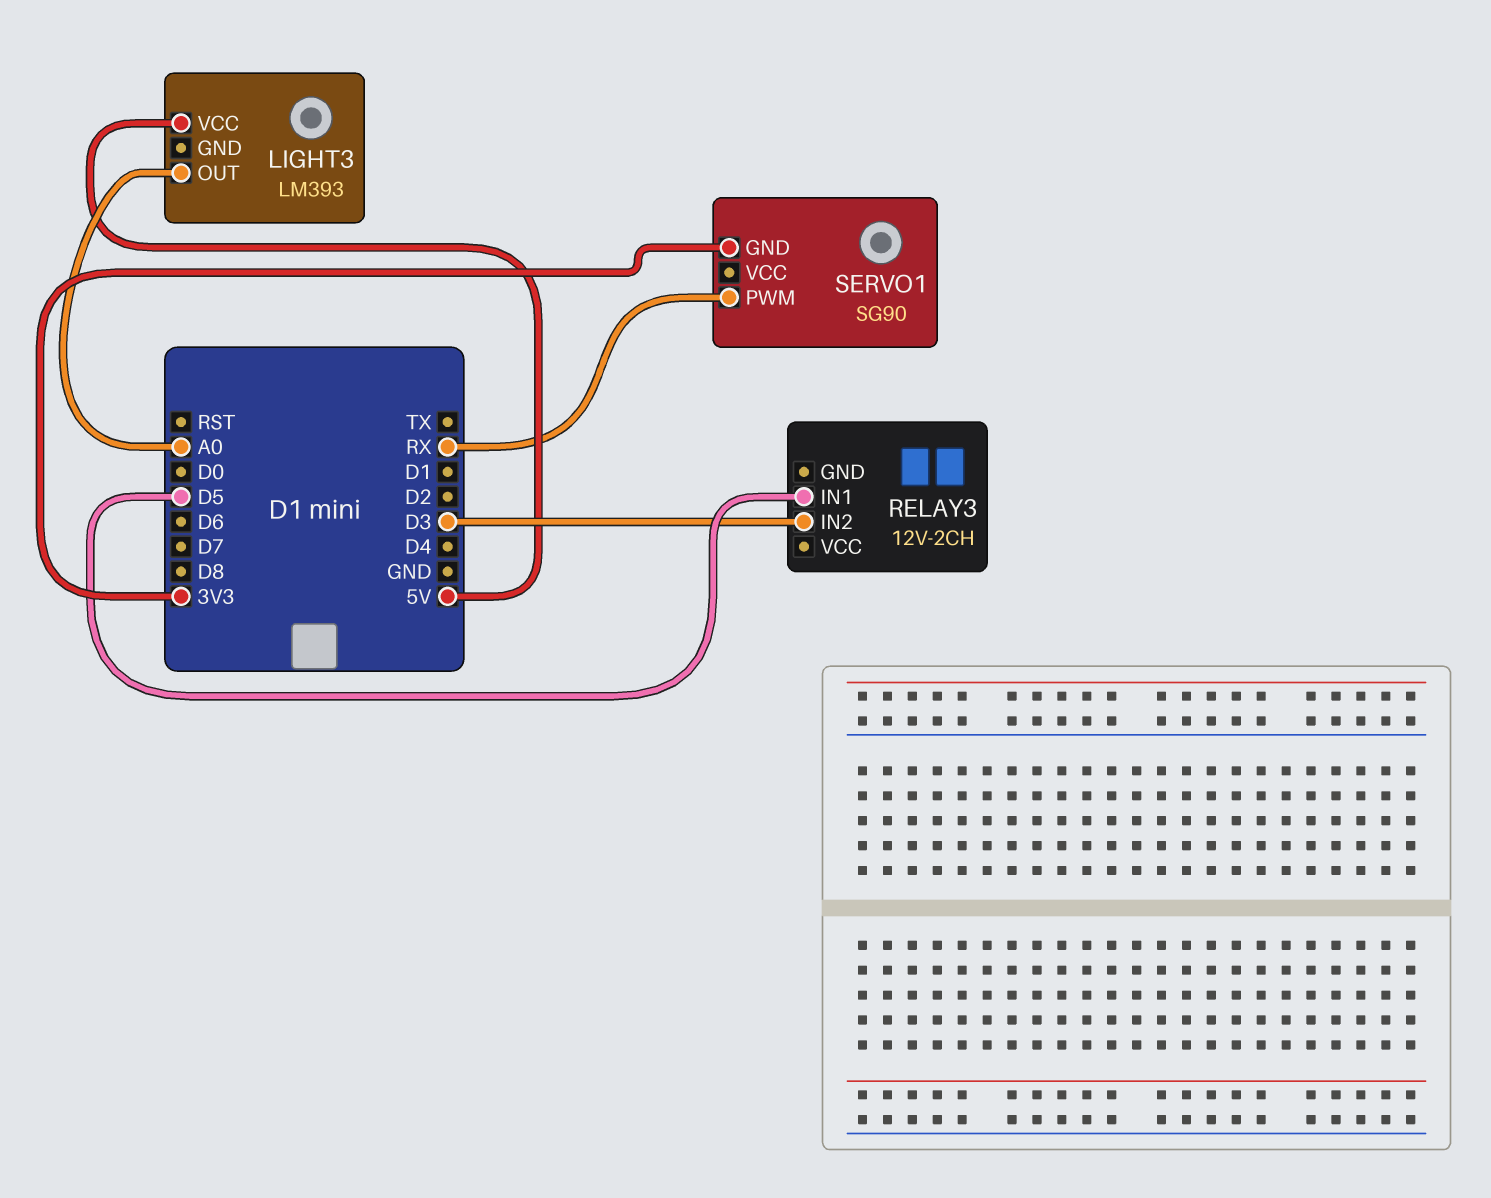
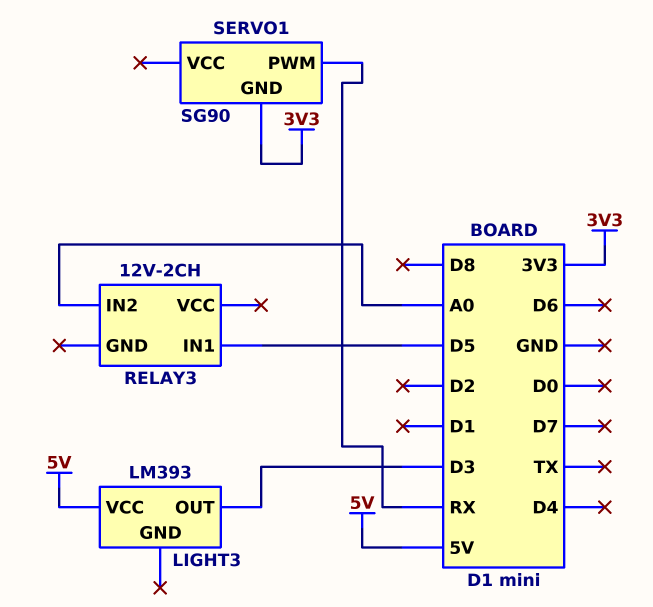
LIGHT3 pin OUT: A0 -> D3
RELAY3 pin IN2: D3 -> A0

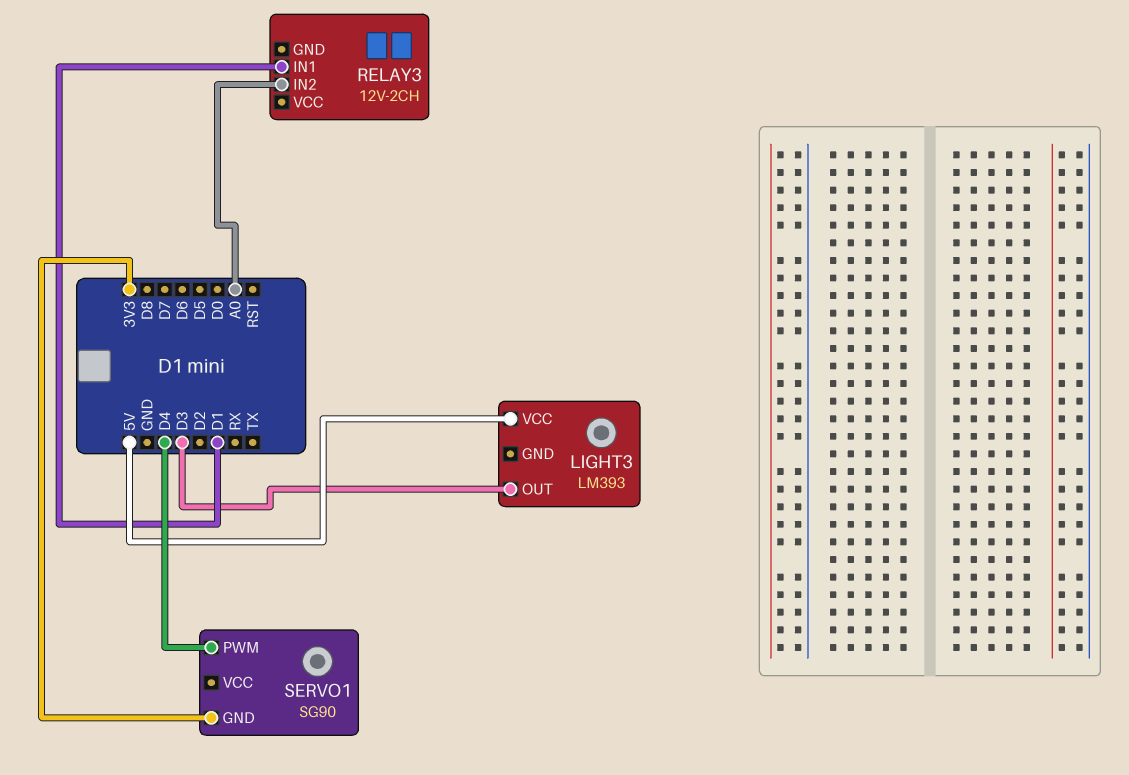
RELAY3 pin IN1: D5 -> D1
SERVO1 pin PWM: RX -> D4

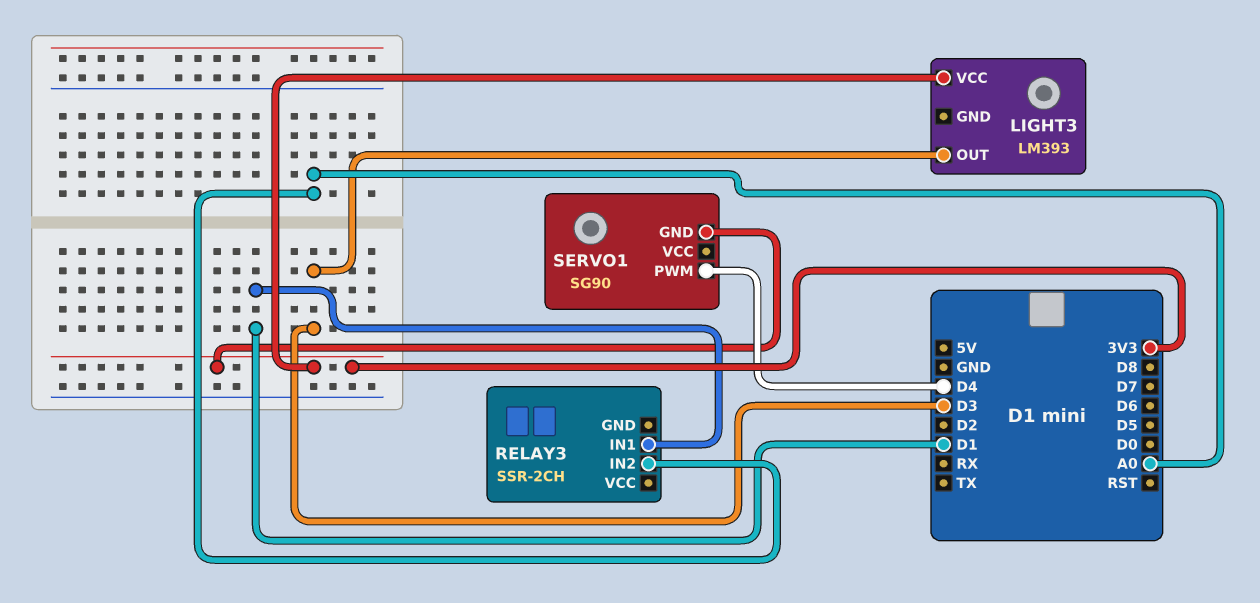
LIGHT3 pin VCC: 5V -> 3V3
RELAY3: 12V-2CH -> SSR-2CH

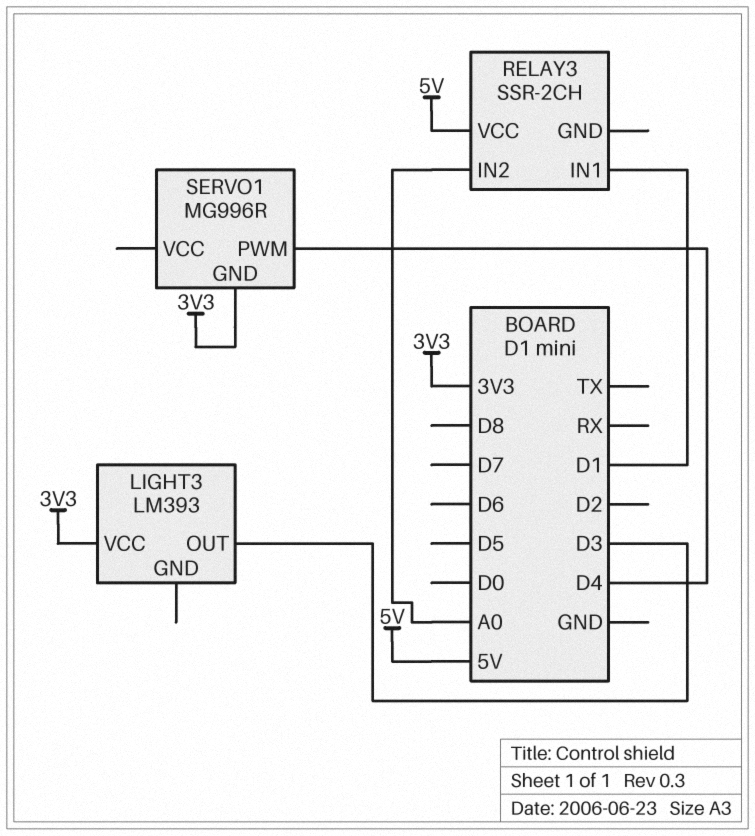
RELAY3 pin VCC: none -> 5V
SERVO1: SG90 -> MG996R

